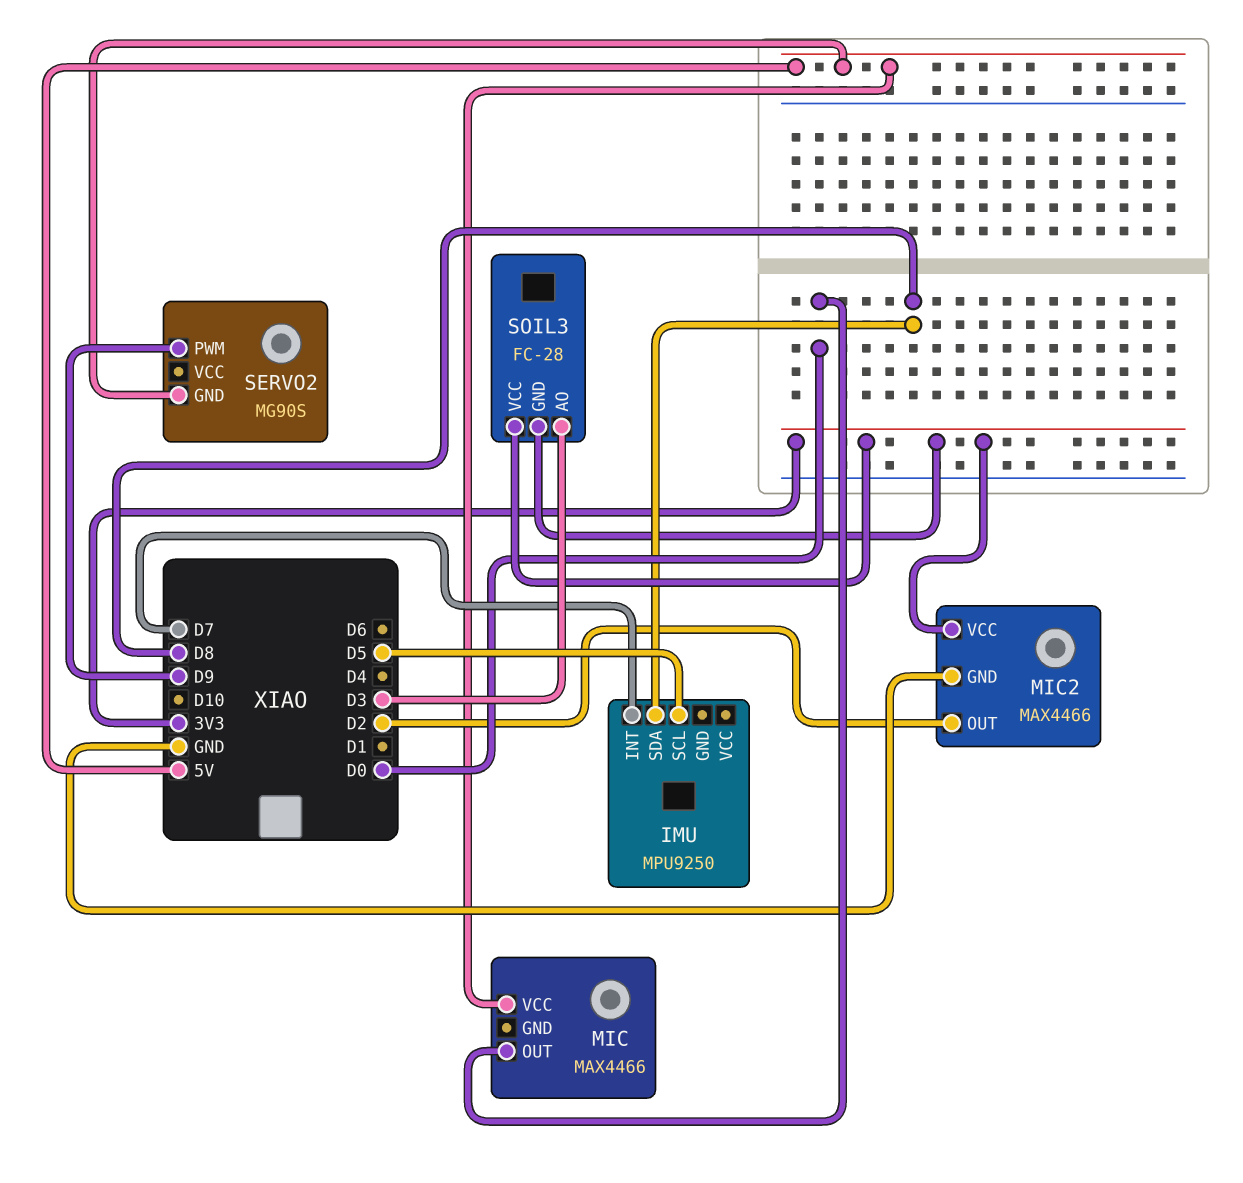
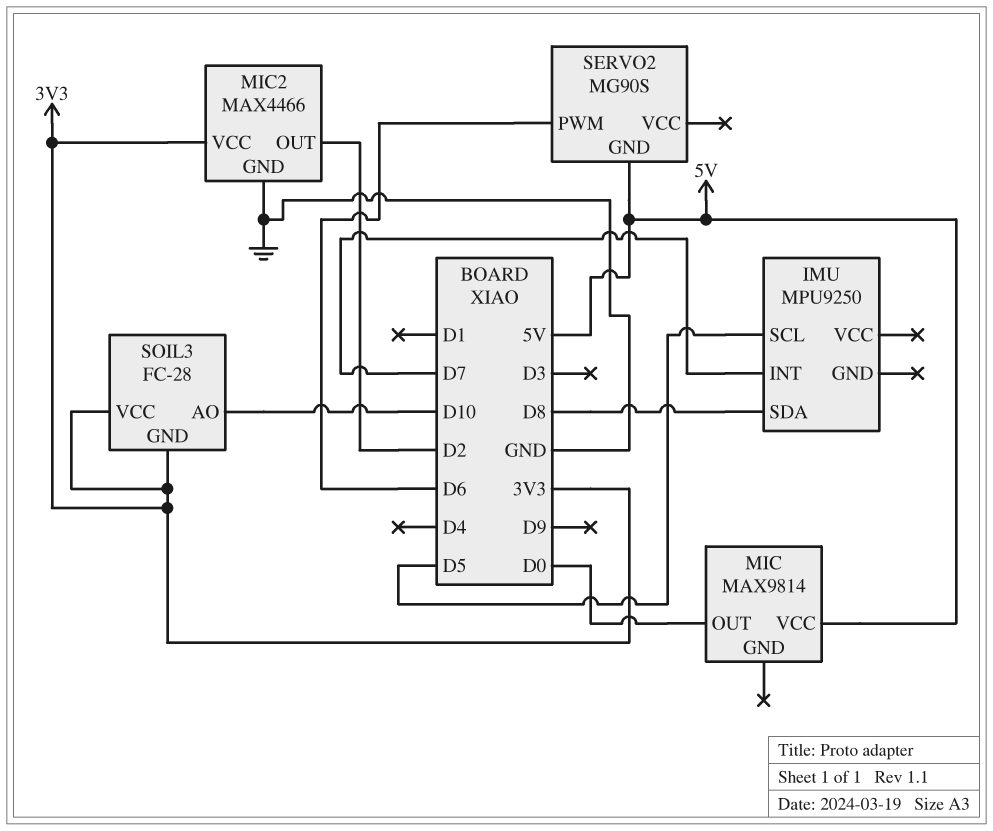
MIC: MAX4466 -> MAX9814
SERVO2 pin PWM: D9 -> D6
SOIL3 pin AO: D3 -> D10

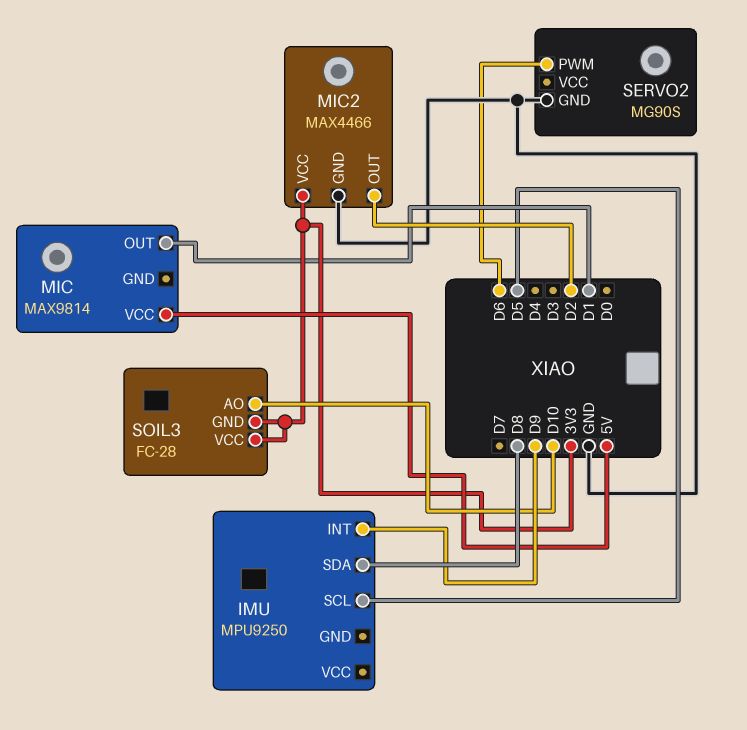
IMU pin INT: D7 -> D9
MIC pin OUT: D0 -> D1
SERVO2 pin GND: 5V -> GND

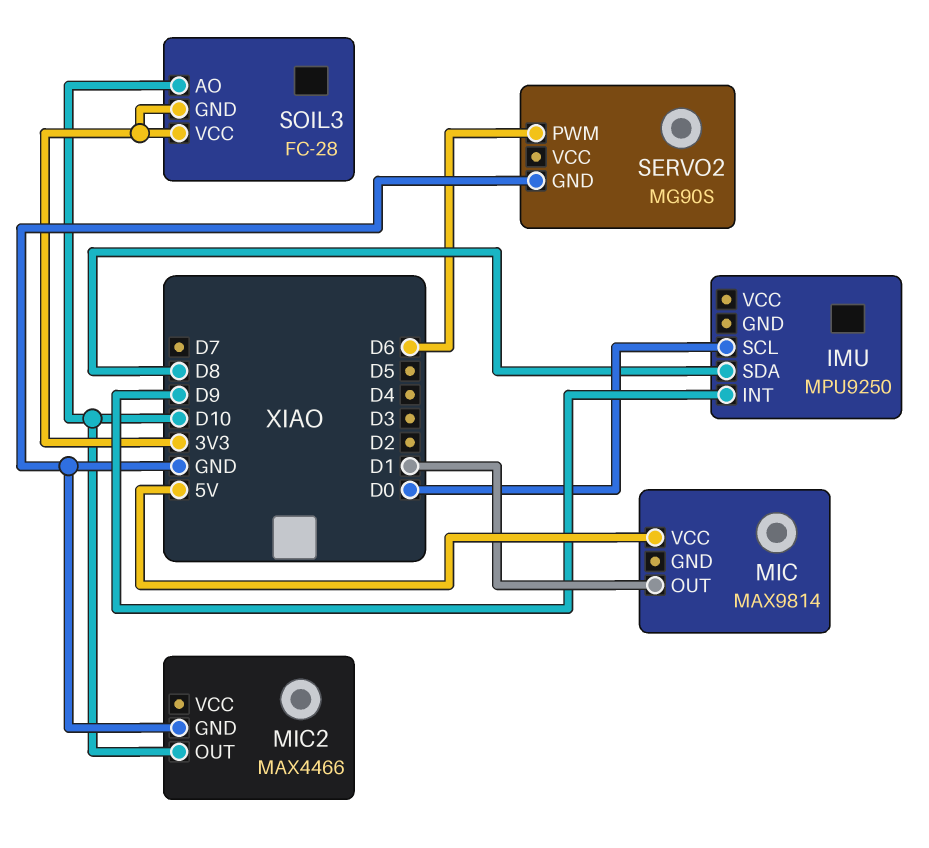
IMU pin SCL: D5 -> D0
MIC2 pin OUT: D2 -> D10
MIC2 pin VCC: 3V3 -> none

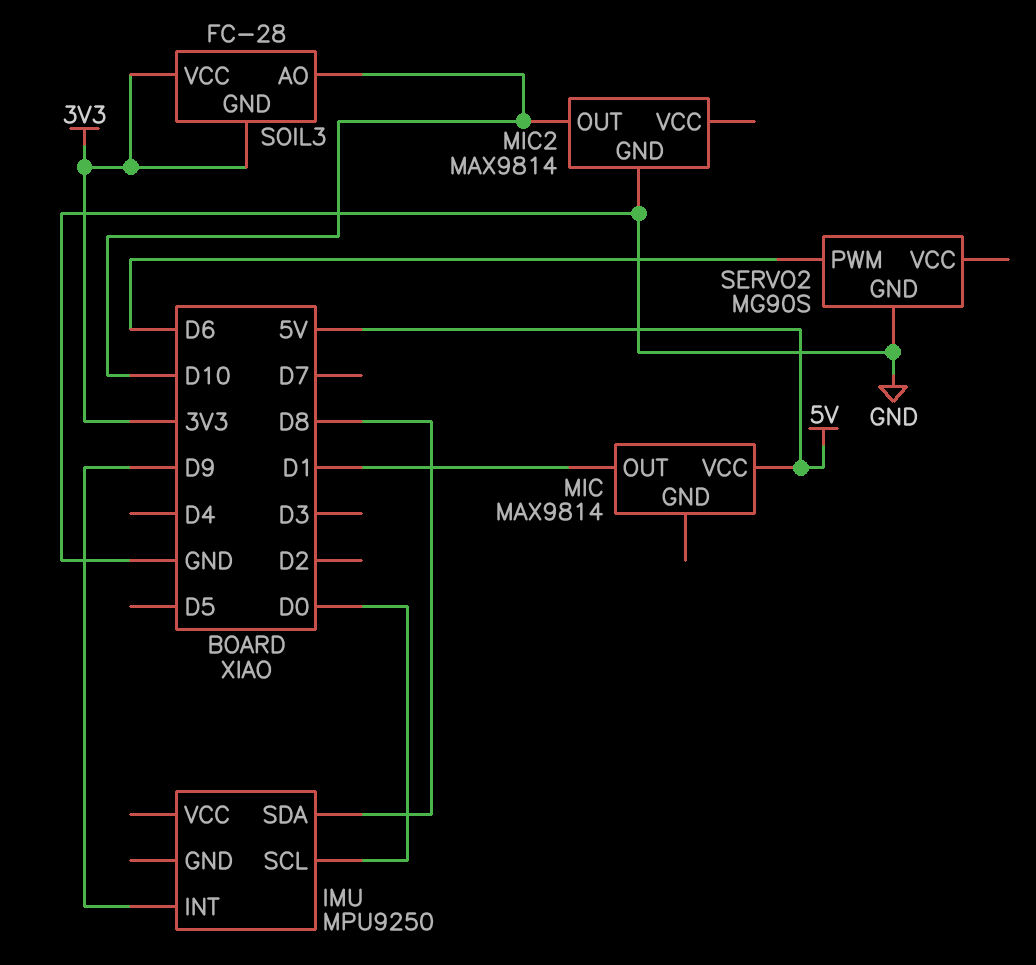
MIC2: MAX4466 -> MAX9814

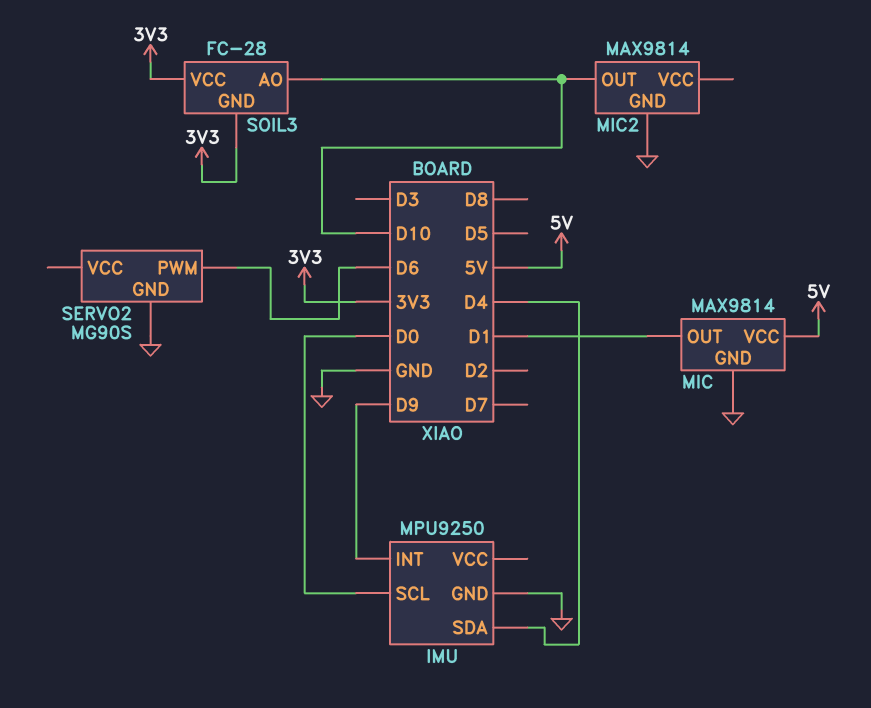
IMU pin GND: none -> GND
IMU pin SDA: D8 -> D4
MIC pin GND: none -> GND

